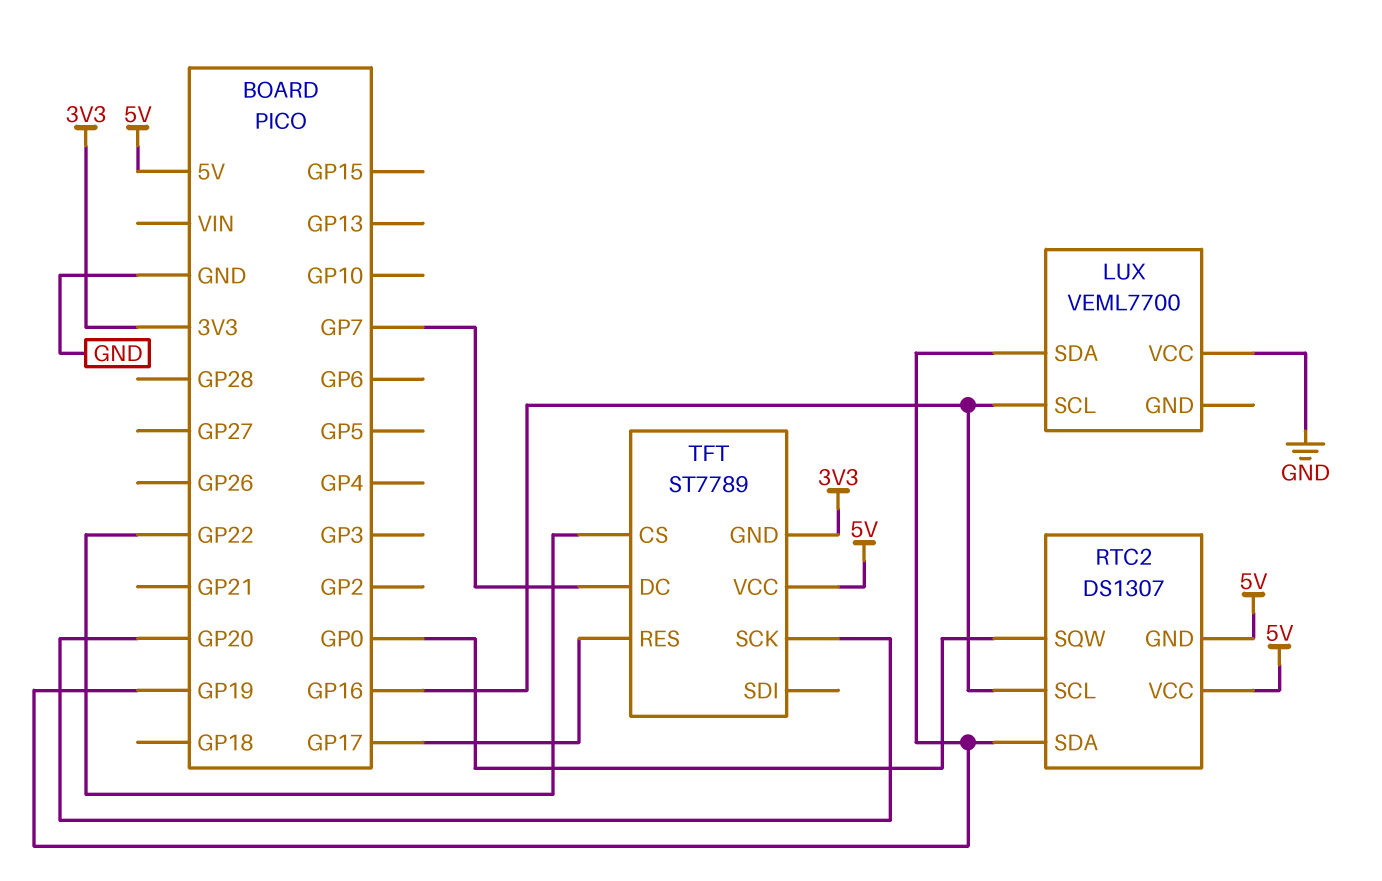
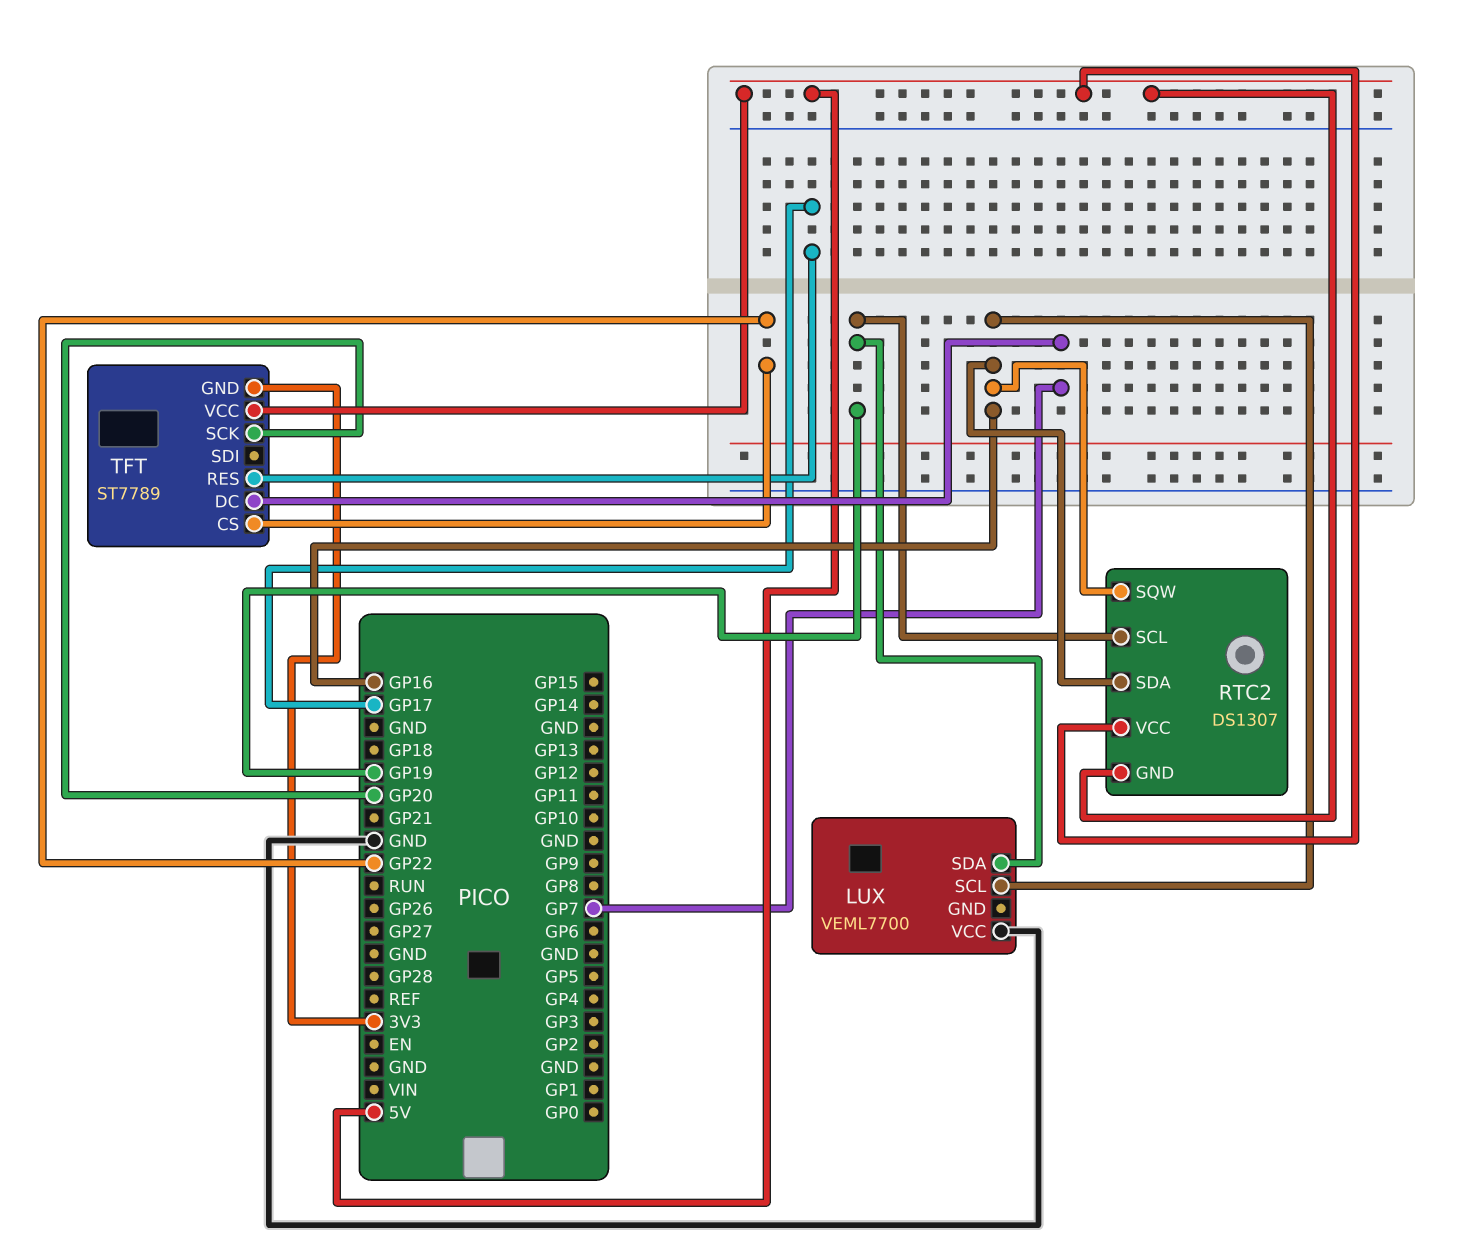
RTC2 pin SCL: GP16 -> GP19
RTC2 pin SDA: GP19 -> GP16
RTC2 pin SQW: GP0 -> GP16

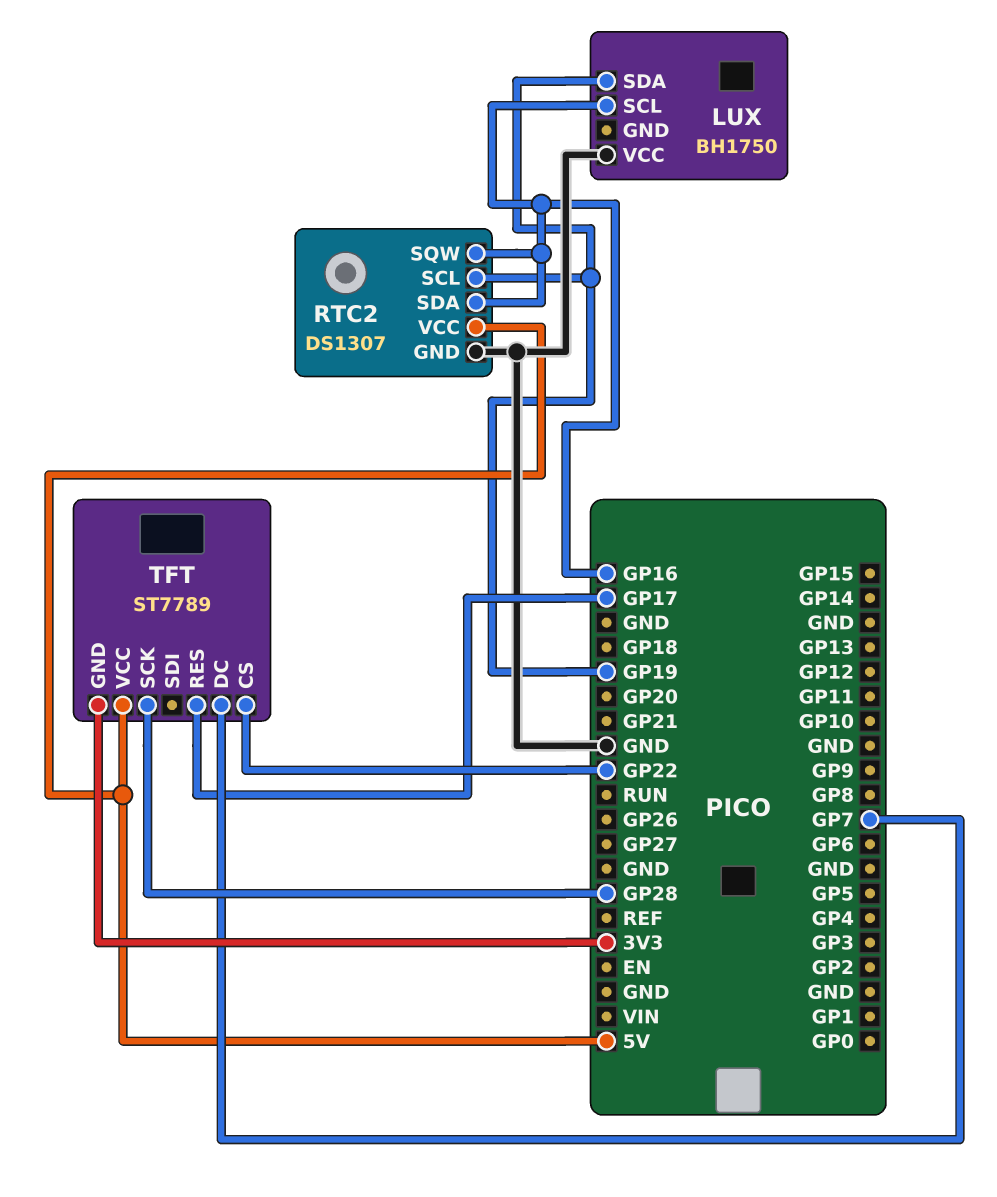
LUX: VEML7700 -> BH1750
RTC2 pin GND: 5V -> GND
TFT pin SCK: GP20 -> GP28

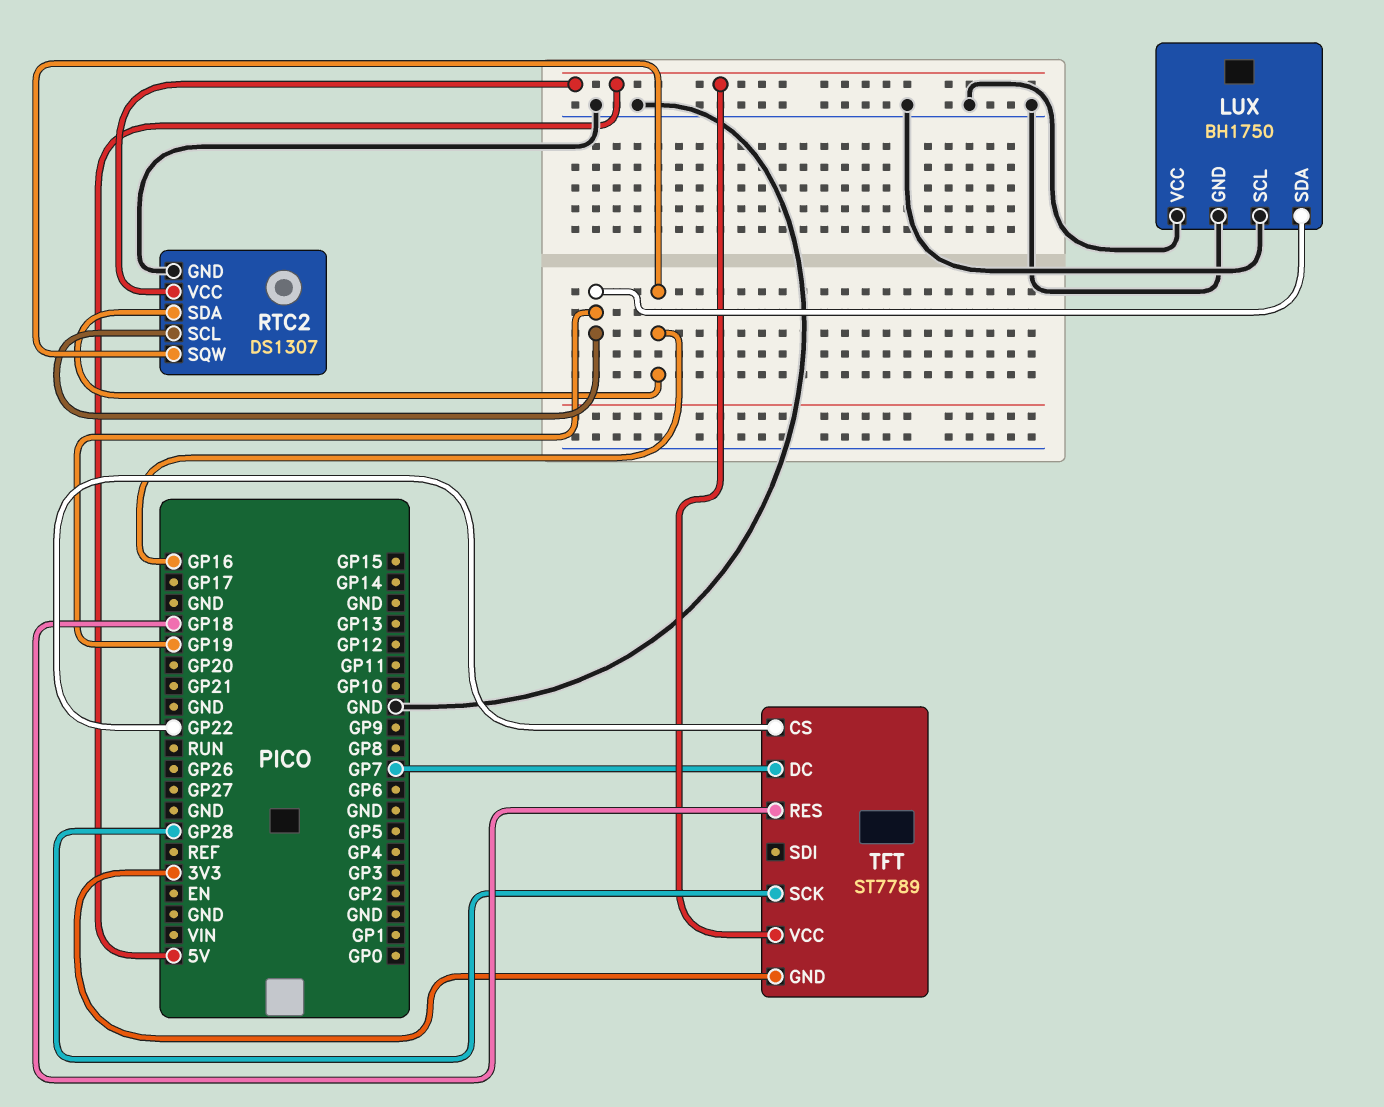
LUX pin GND: none -> GND
LUX pin SCL: GP16 -> GND
TFT pin RES: GP17 -> GP18

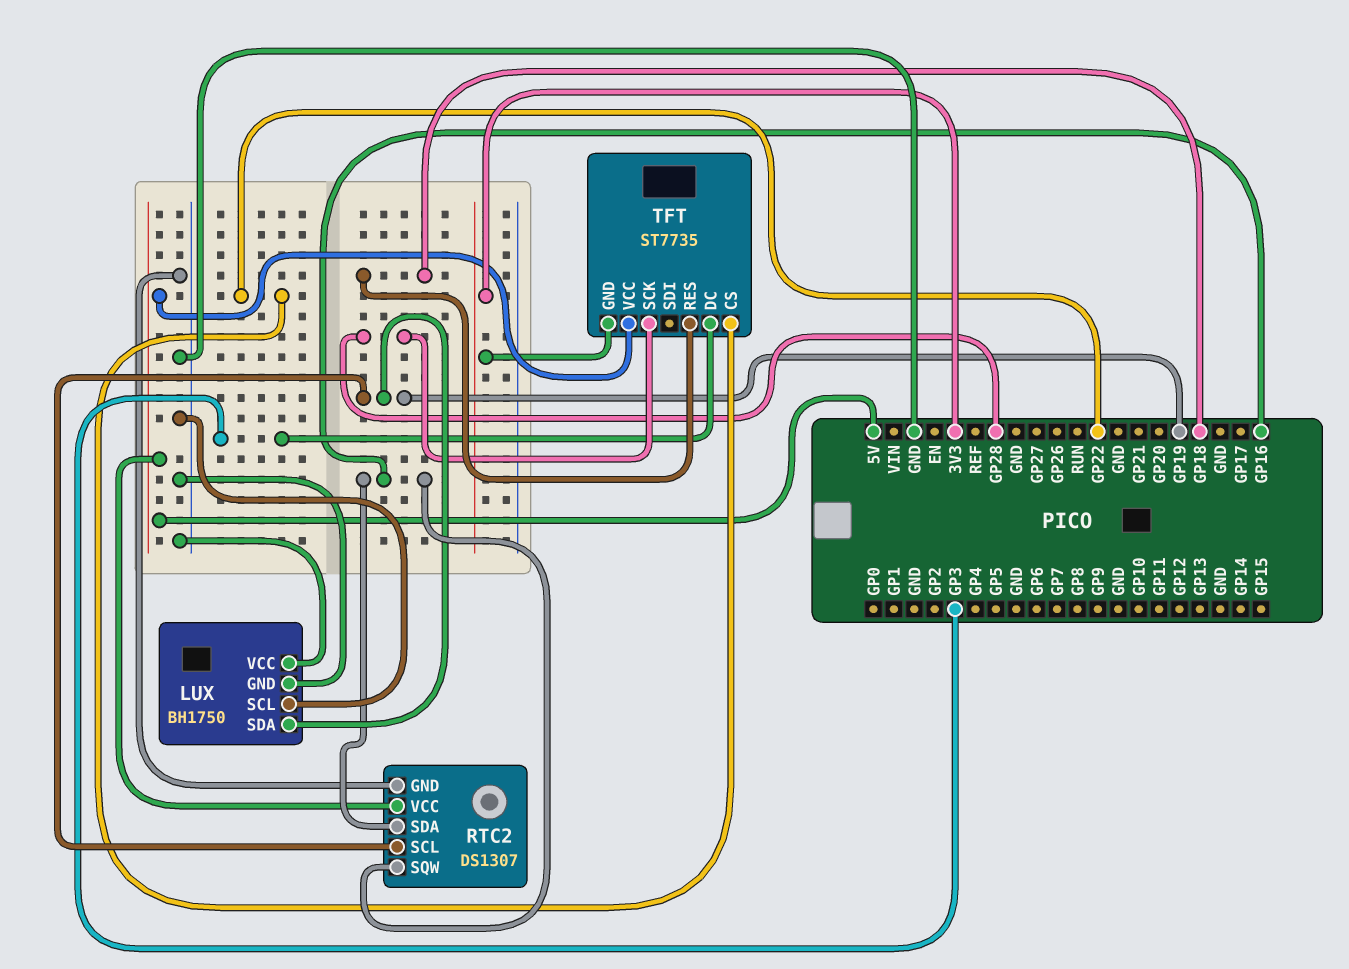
TFT: ST7789 -> ST7735
TFT pin DC: GP7 -> GP3

